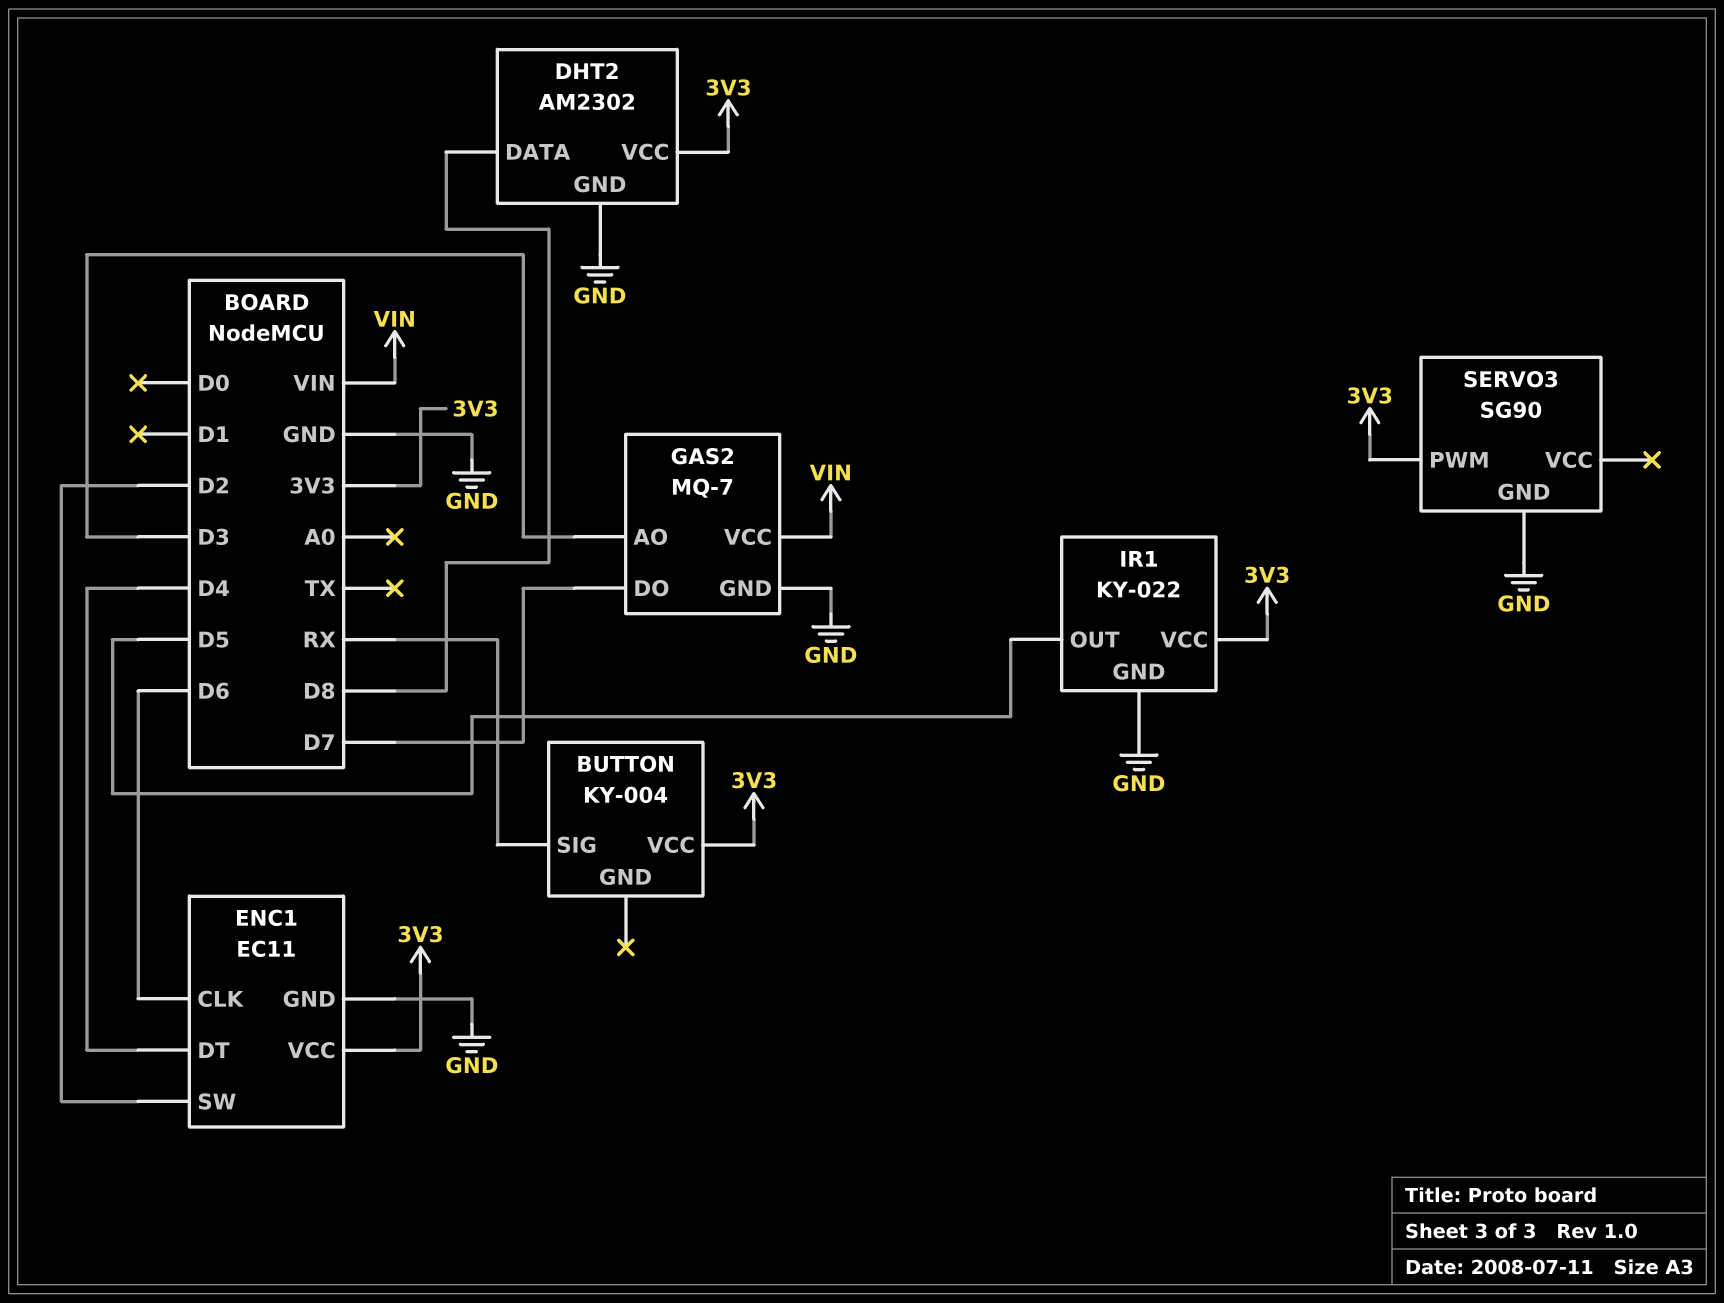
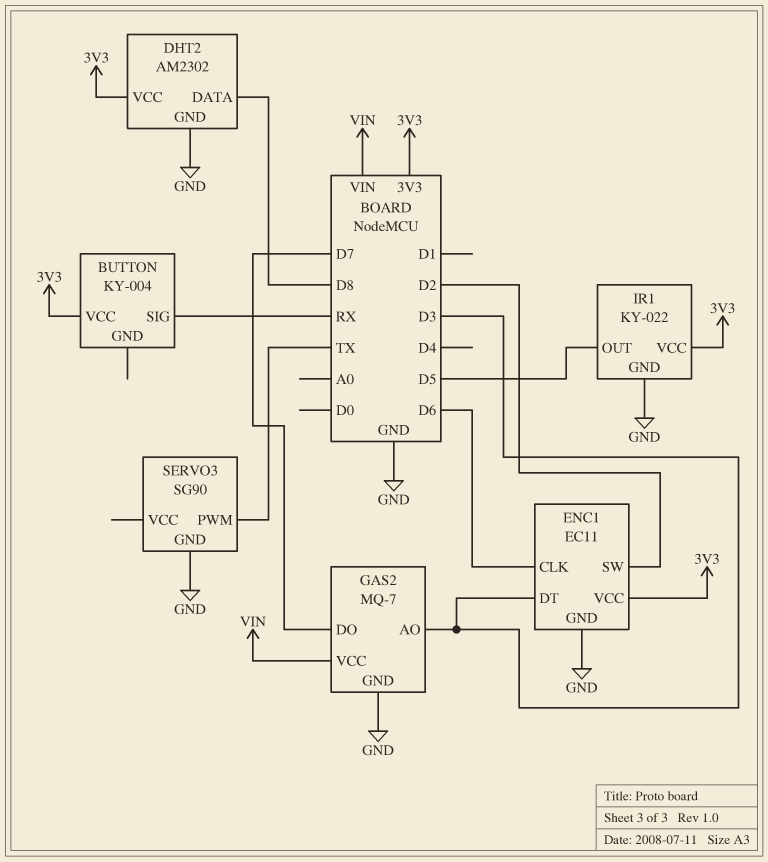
ENC1 pin DT: D4 -> D3
SERVO3 pin PWM: 3V3 -> TX

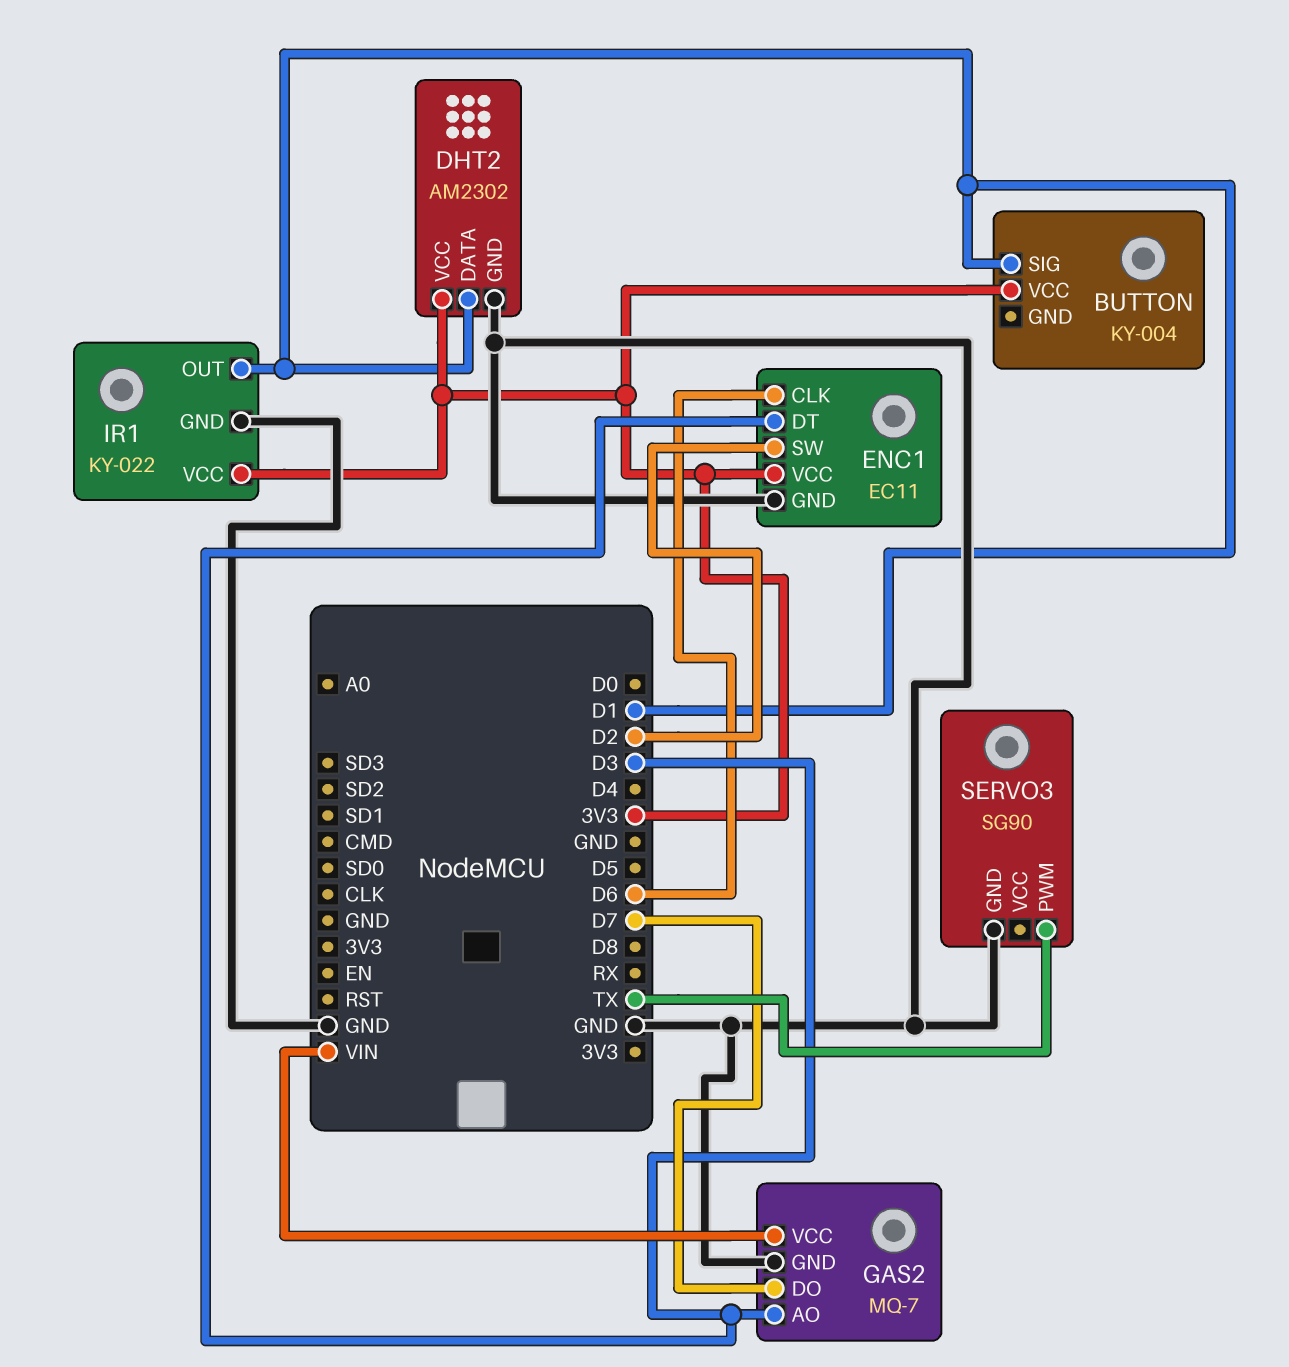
BUTTON pin SIG: RX -> D1
DHT2 pin DATA: D8 -> D1
IR1 pin OUT: D5 -> D1

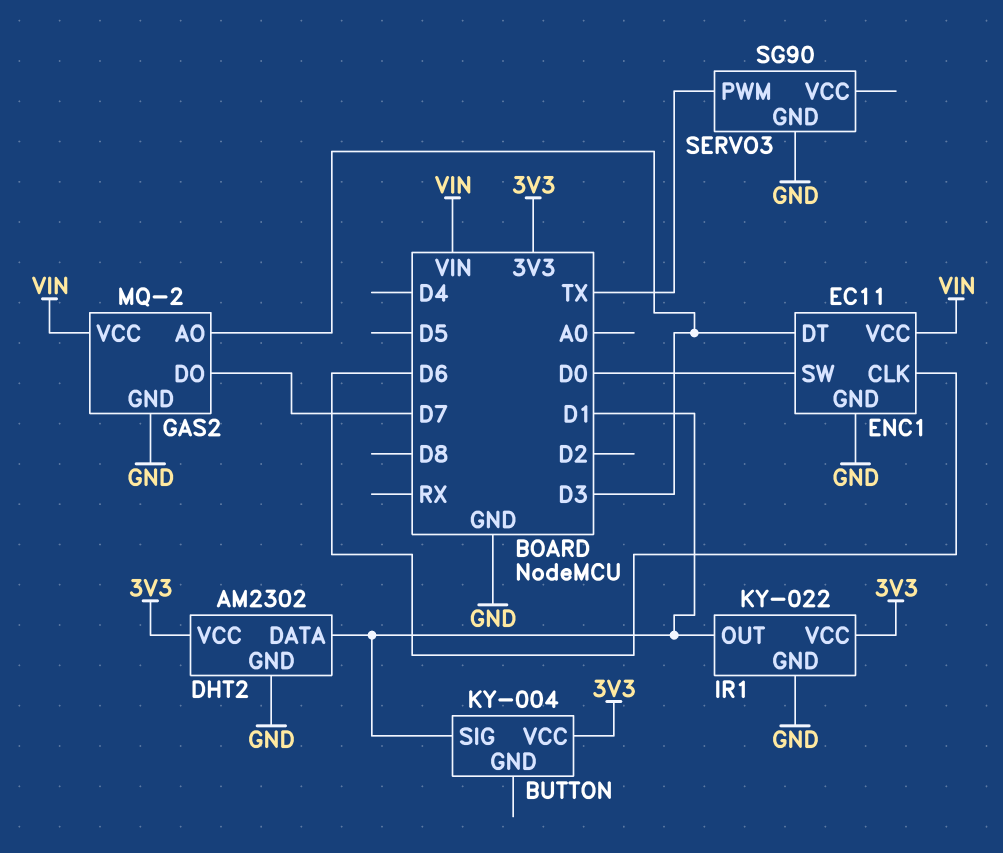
ENC1 pin SW: D2 -> D0
ENC1 pin VCC: 3V3 -> VIN
GAS2: MQ-7 -> MQ-2

